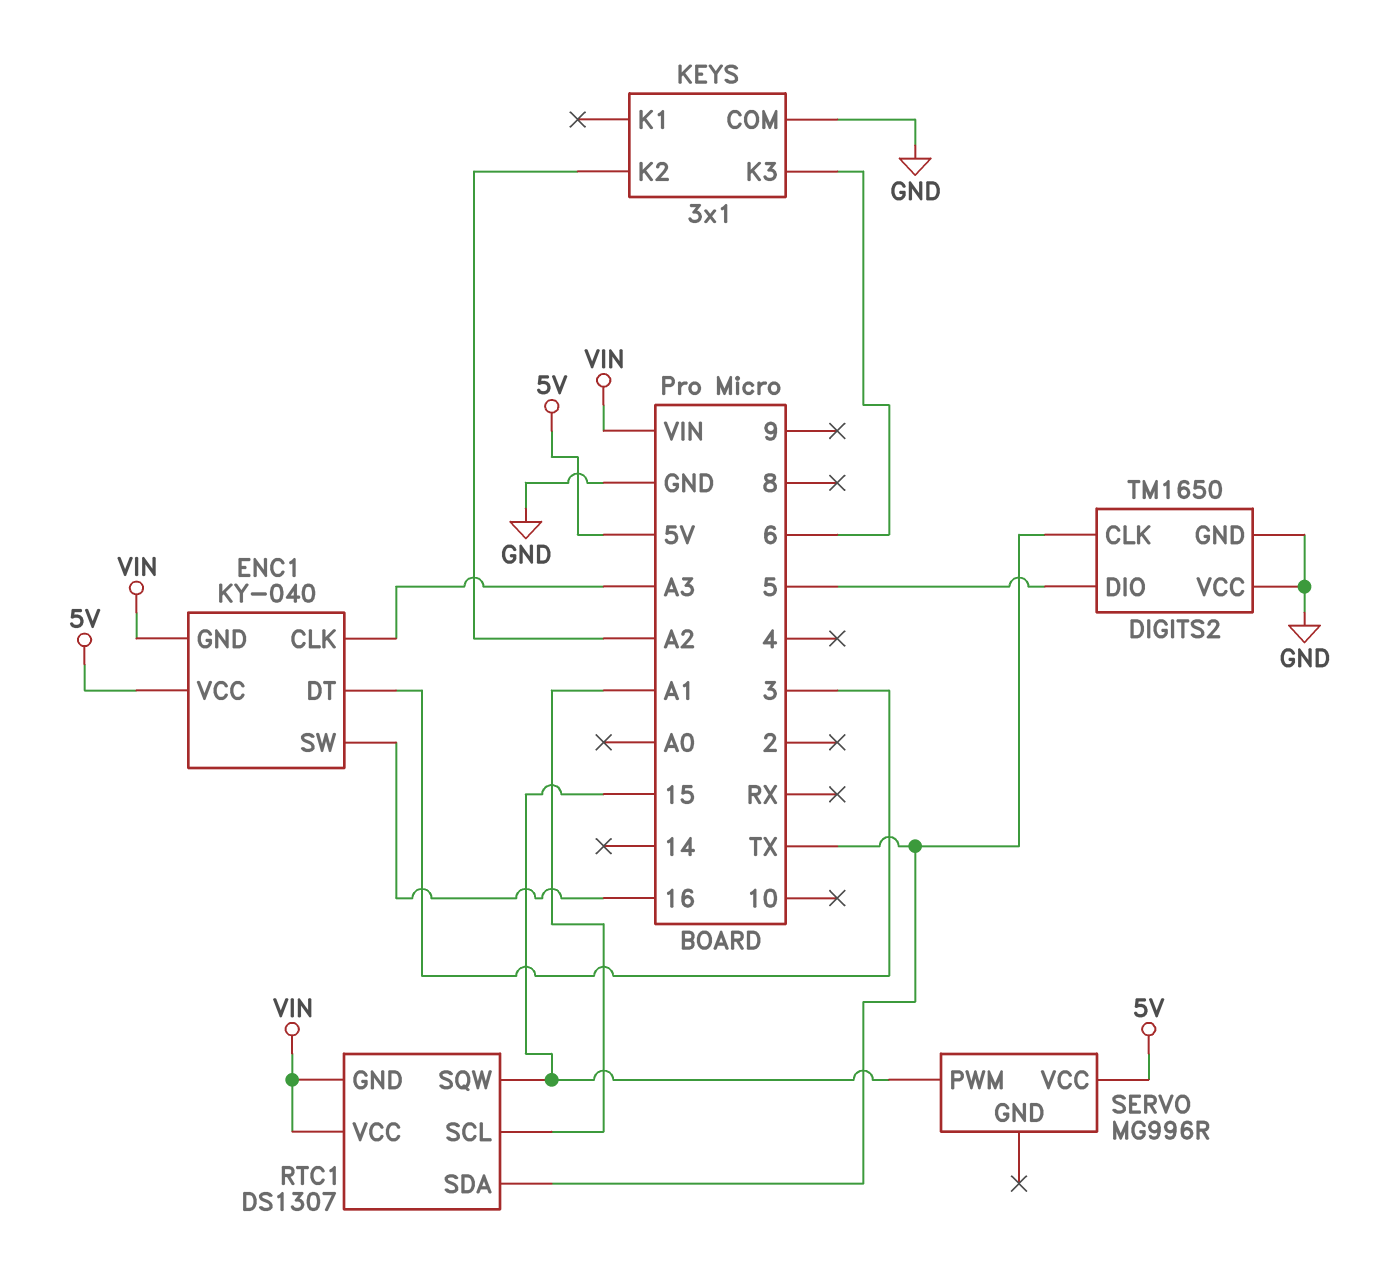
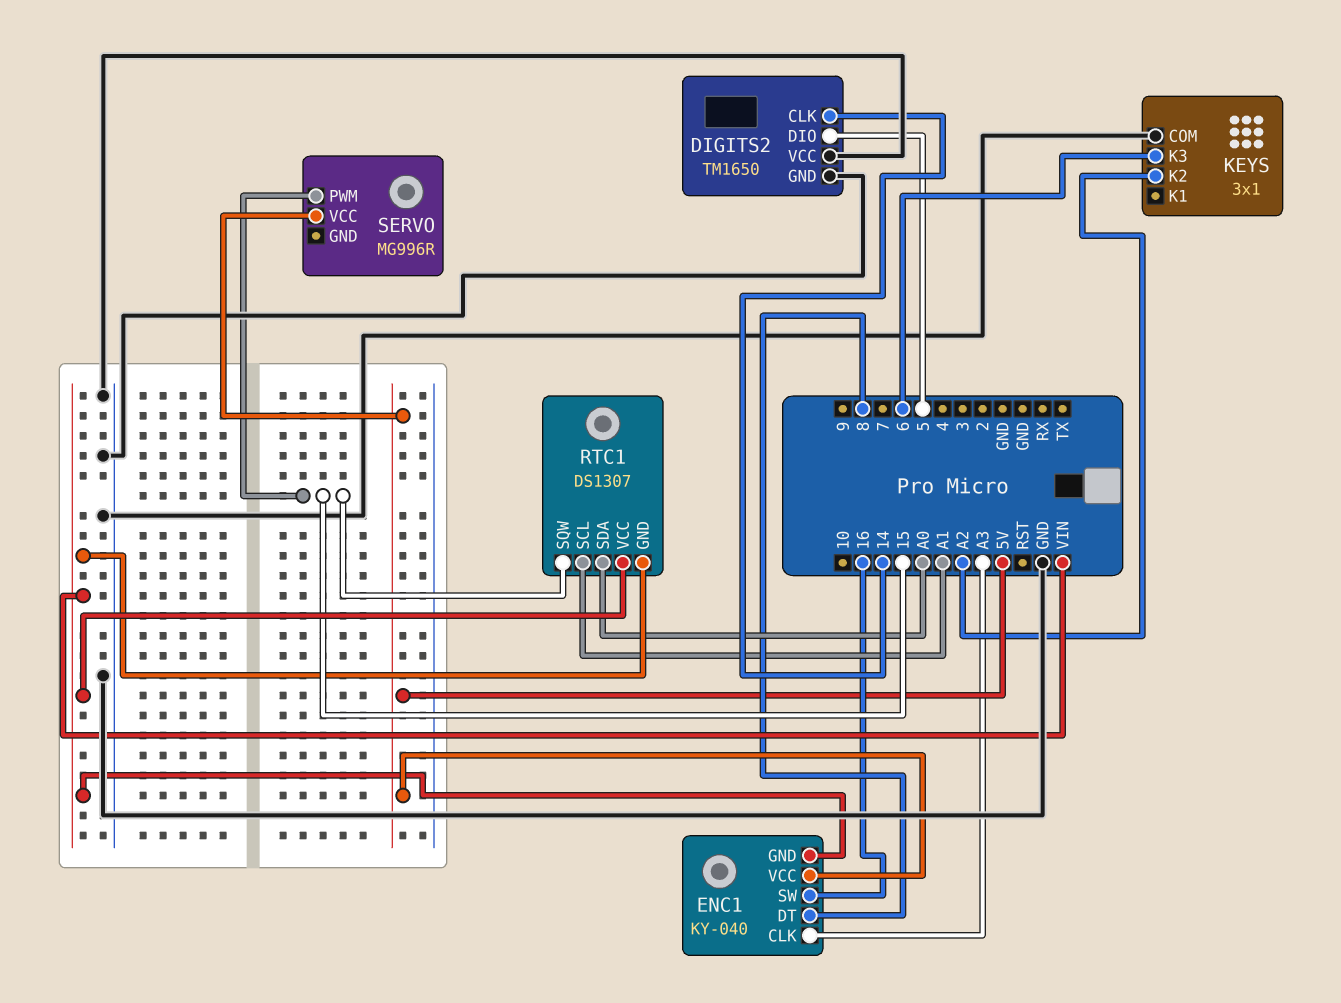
DIGITS2 pin CLK: TX -> 14
ENC1 pin DT: 3 -> 8
RTC1 pin SDA: TX -> A0

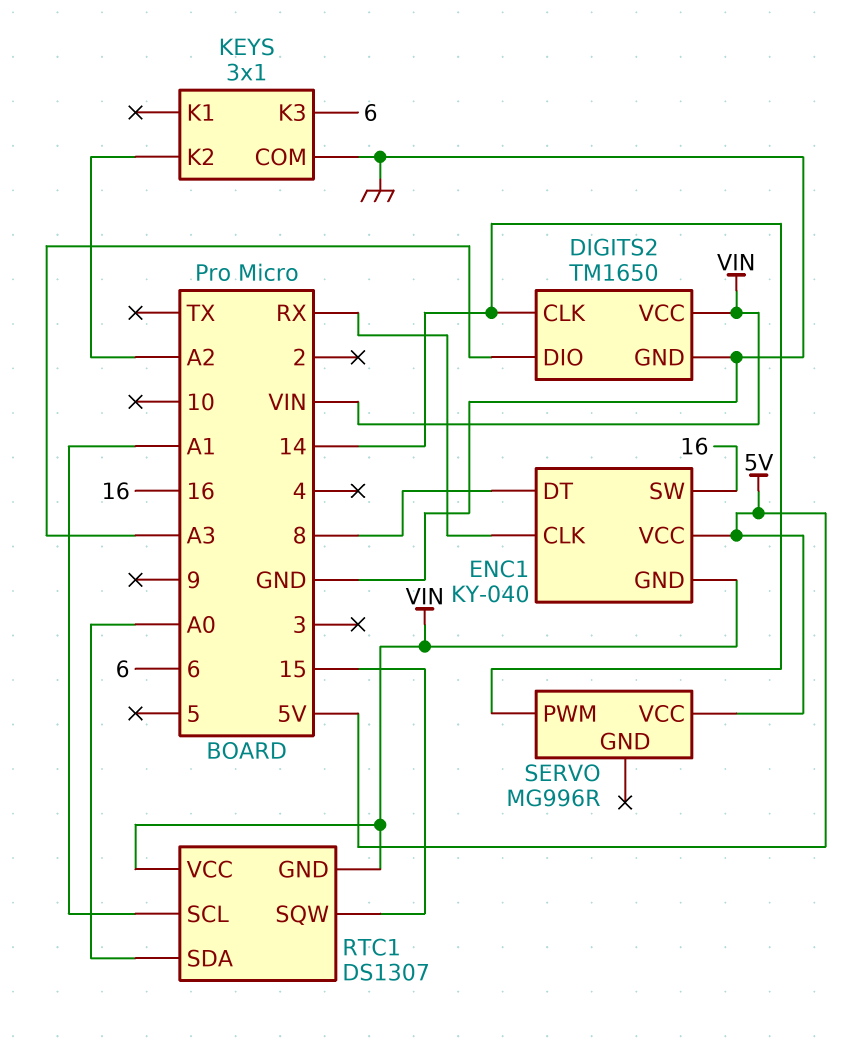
DIGITS2 pin DIO: 5 -> A3
DIGITS2 pin VCC: GND -> VIN
ENC1 pin CLK: A3 -> RX
SERVO pin PWM: 15 -> 14

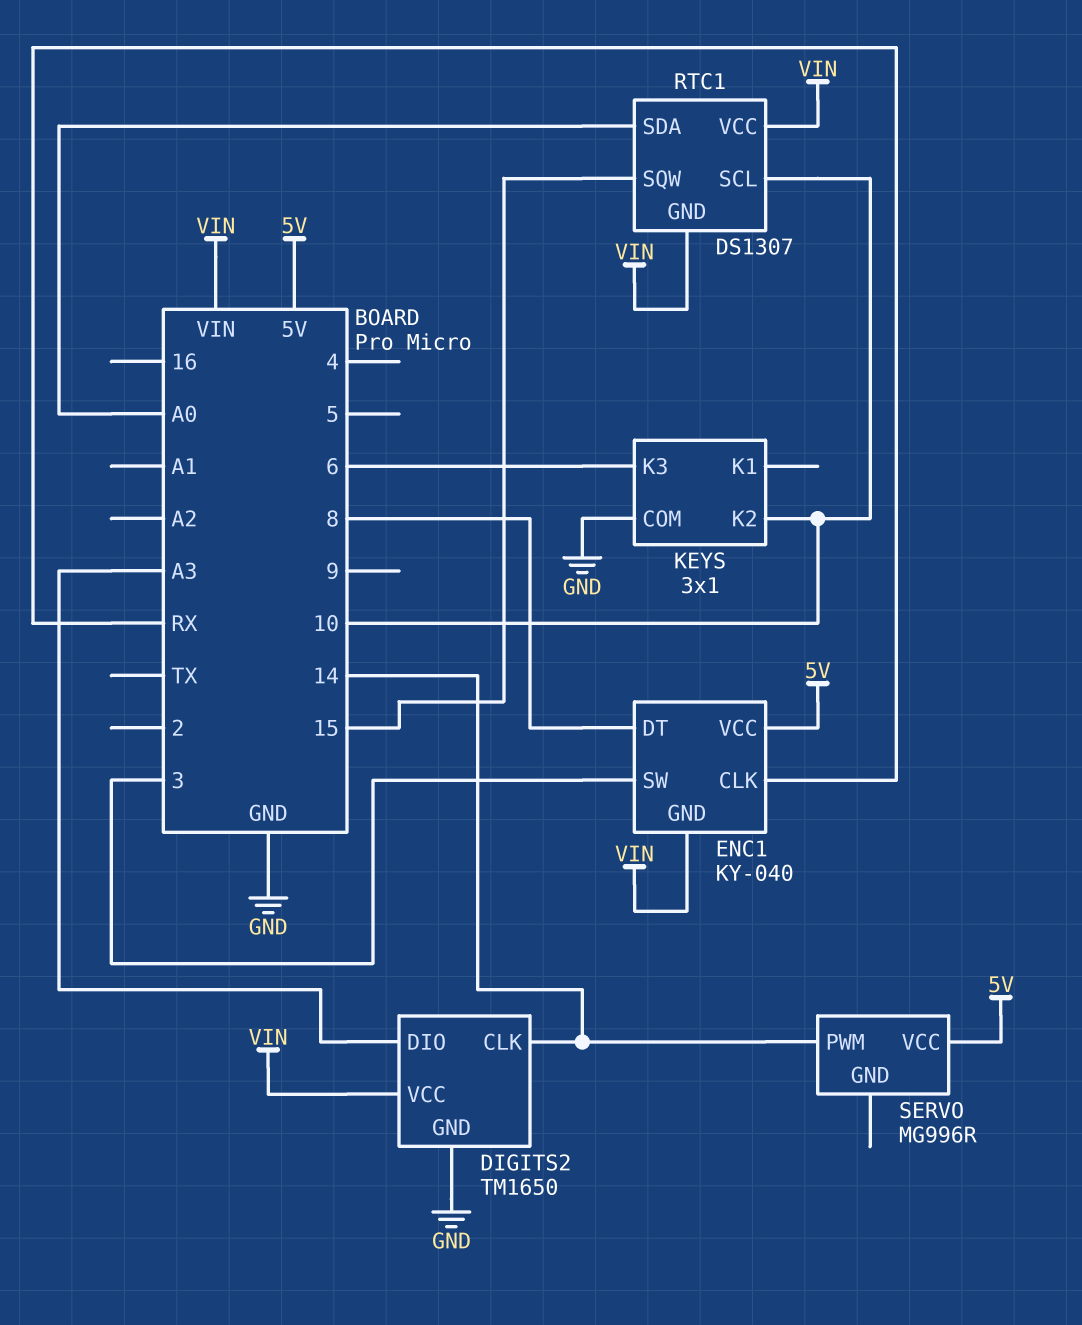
ENC1 pin SW: 16 -> 3
KEYS pin K2: A2 -> 10
RTC1 pin SCL: A1 -> 10

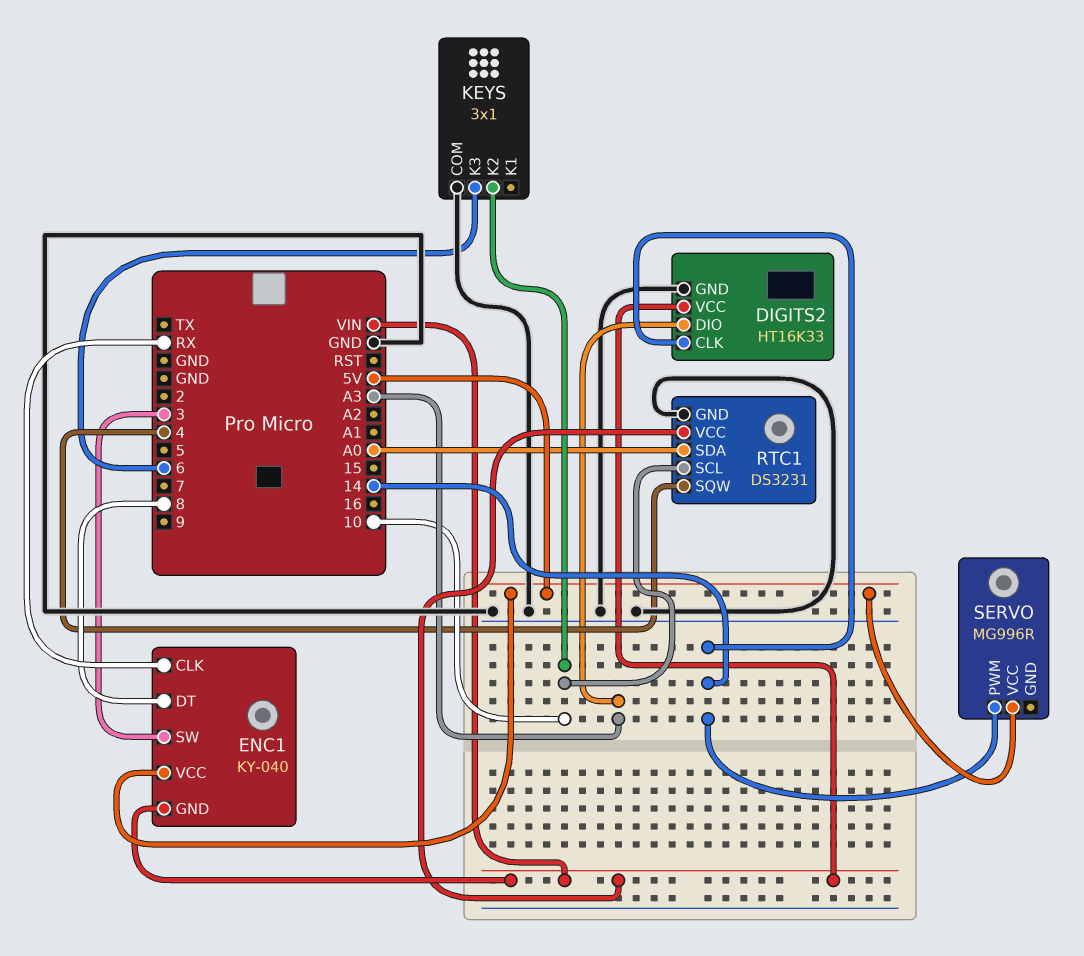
DIGITS2: TM1650 -> HT16K33
RTC1: DS1307 -> DS3231
RTC1 pin GND: VIN -> GND
RTC1 pin SQW: 15 -> 4

